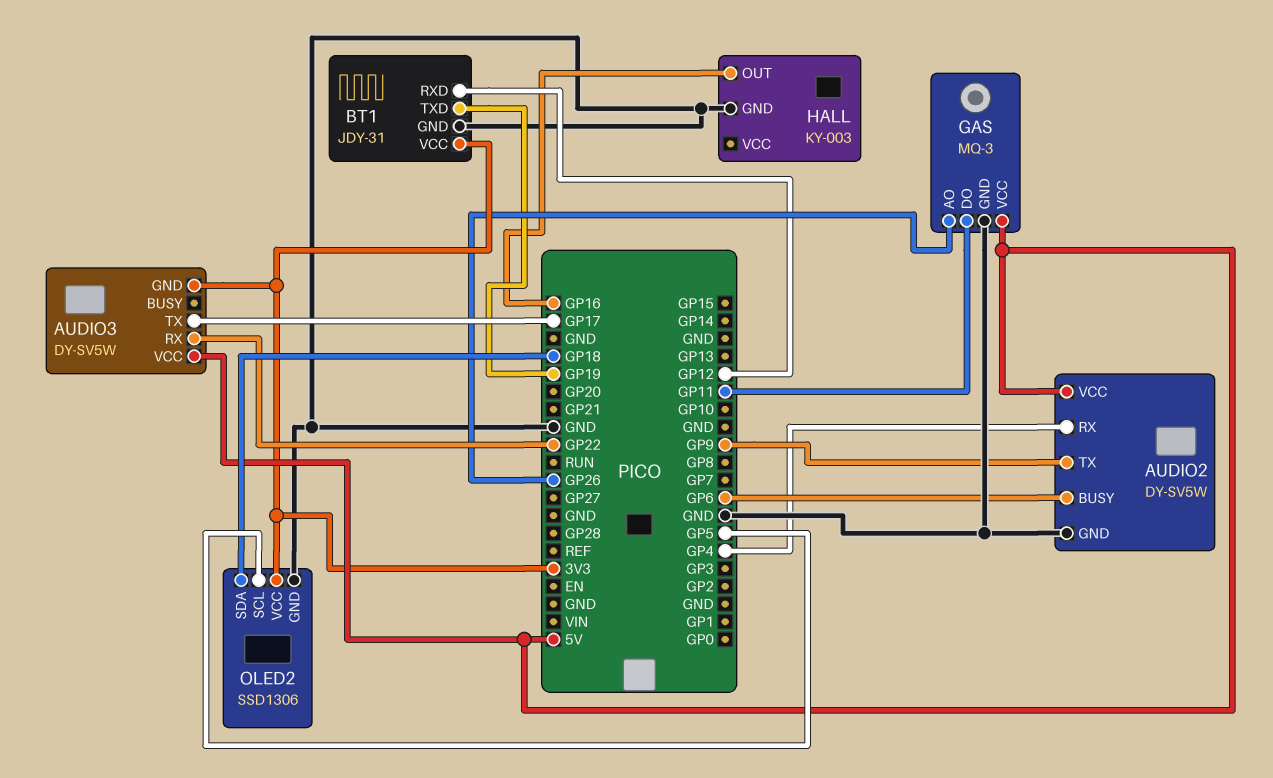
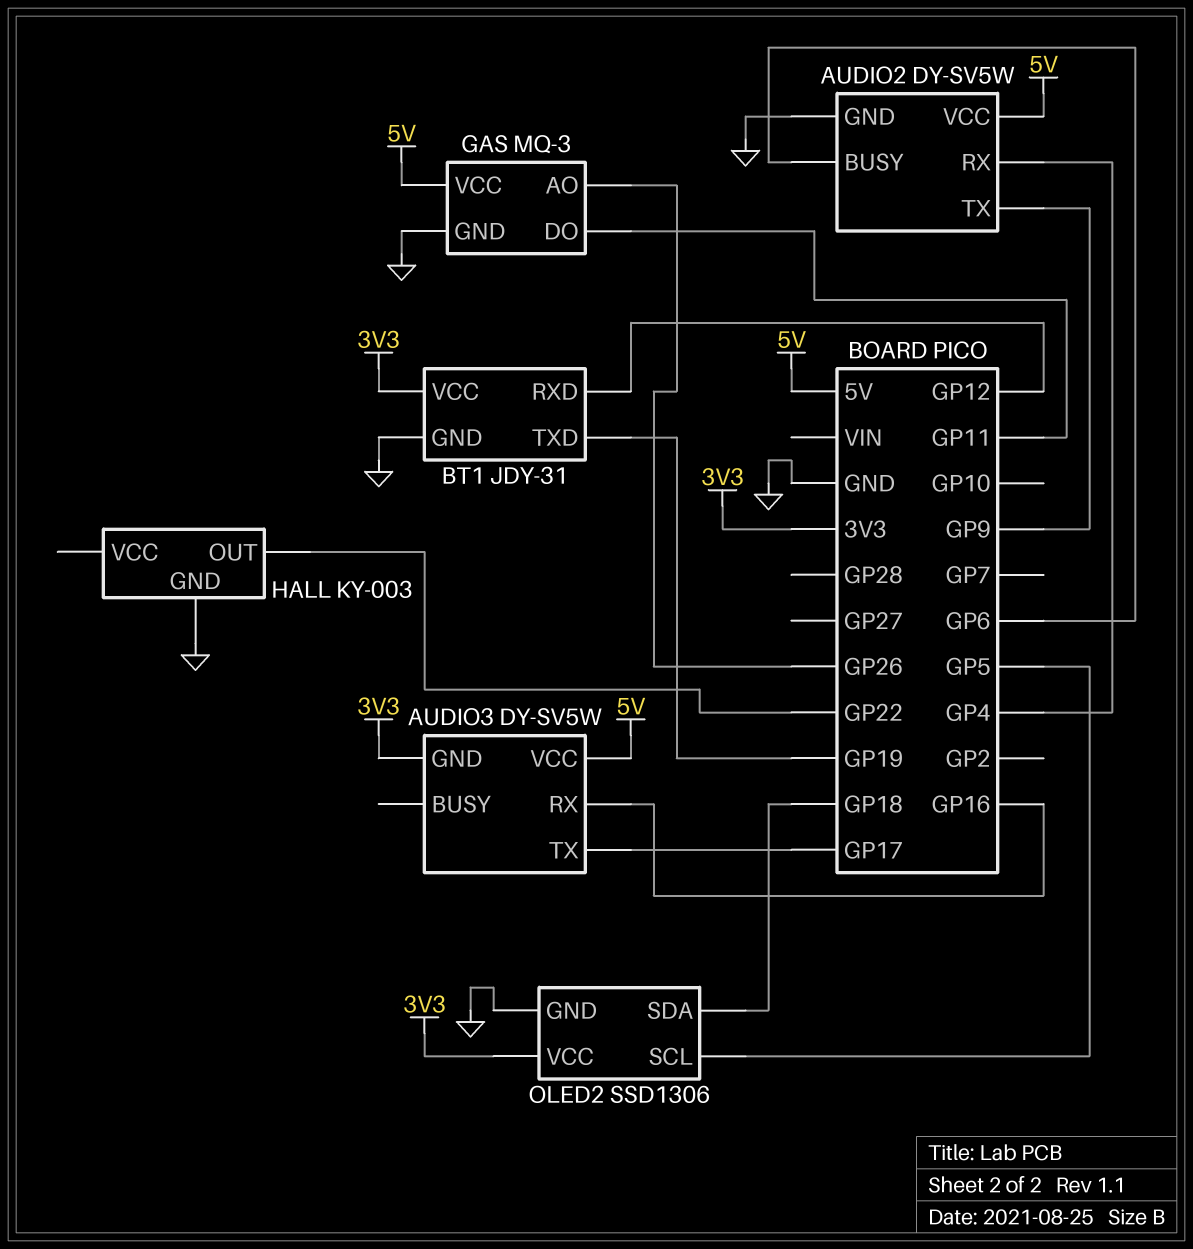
AUDIO3 pin RX: GP22 -> GP16
HALL pin OUT: GP16 -> GP22

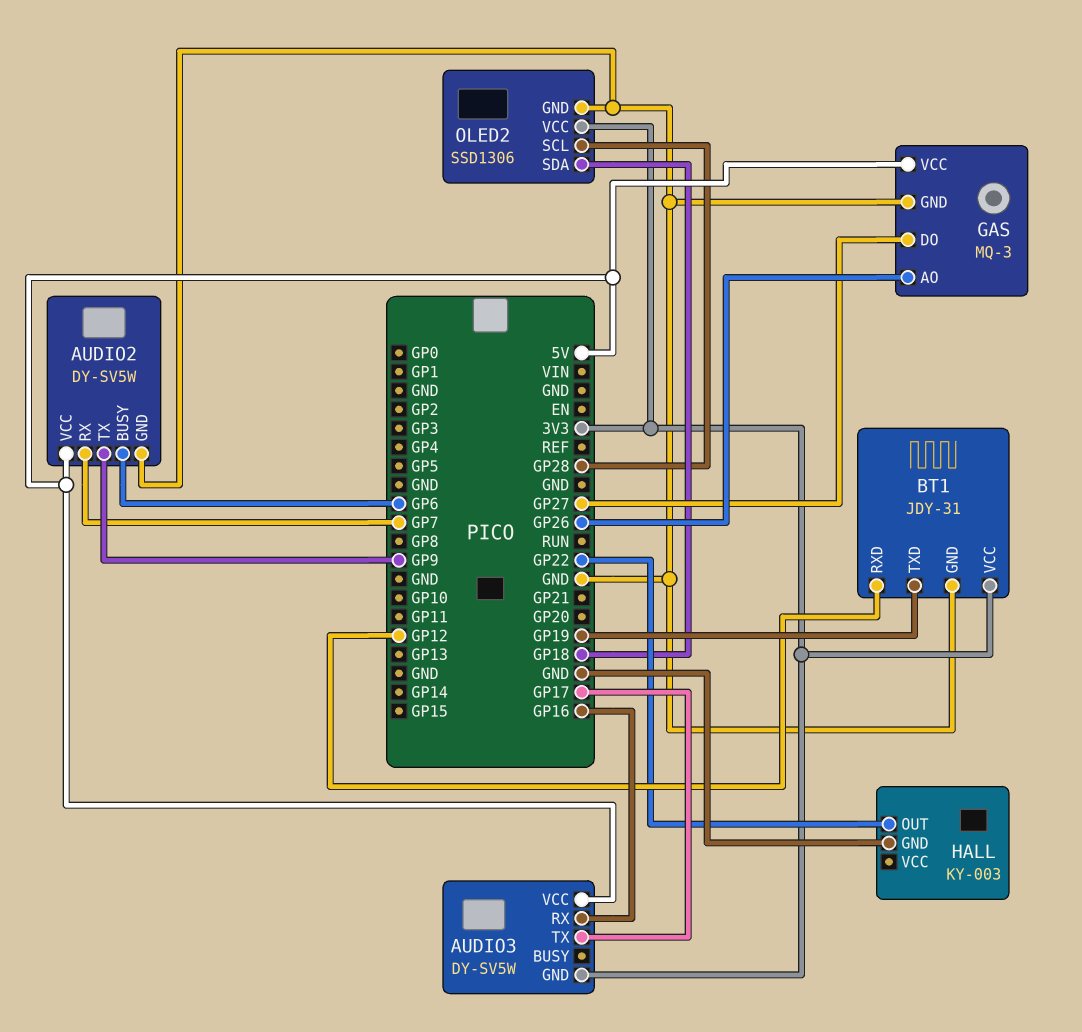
AUDIO2 pin RX: GP4 -> GP7
GAS pin DO: GP11 -> GP27
OLED2 pin SCL: GP5 -> GP28

